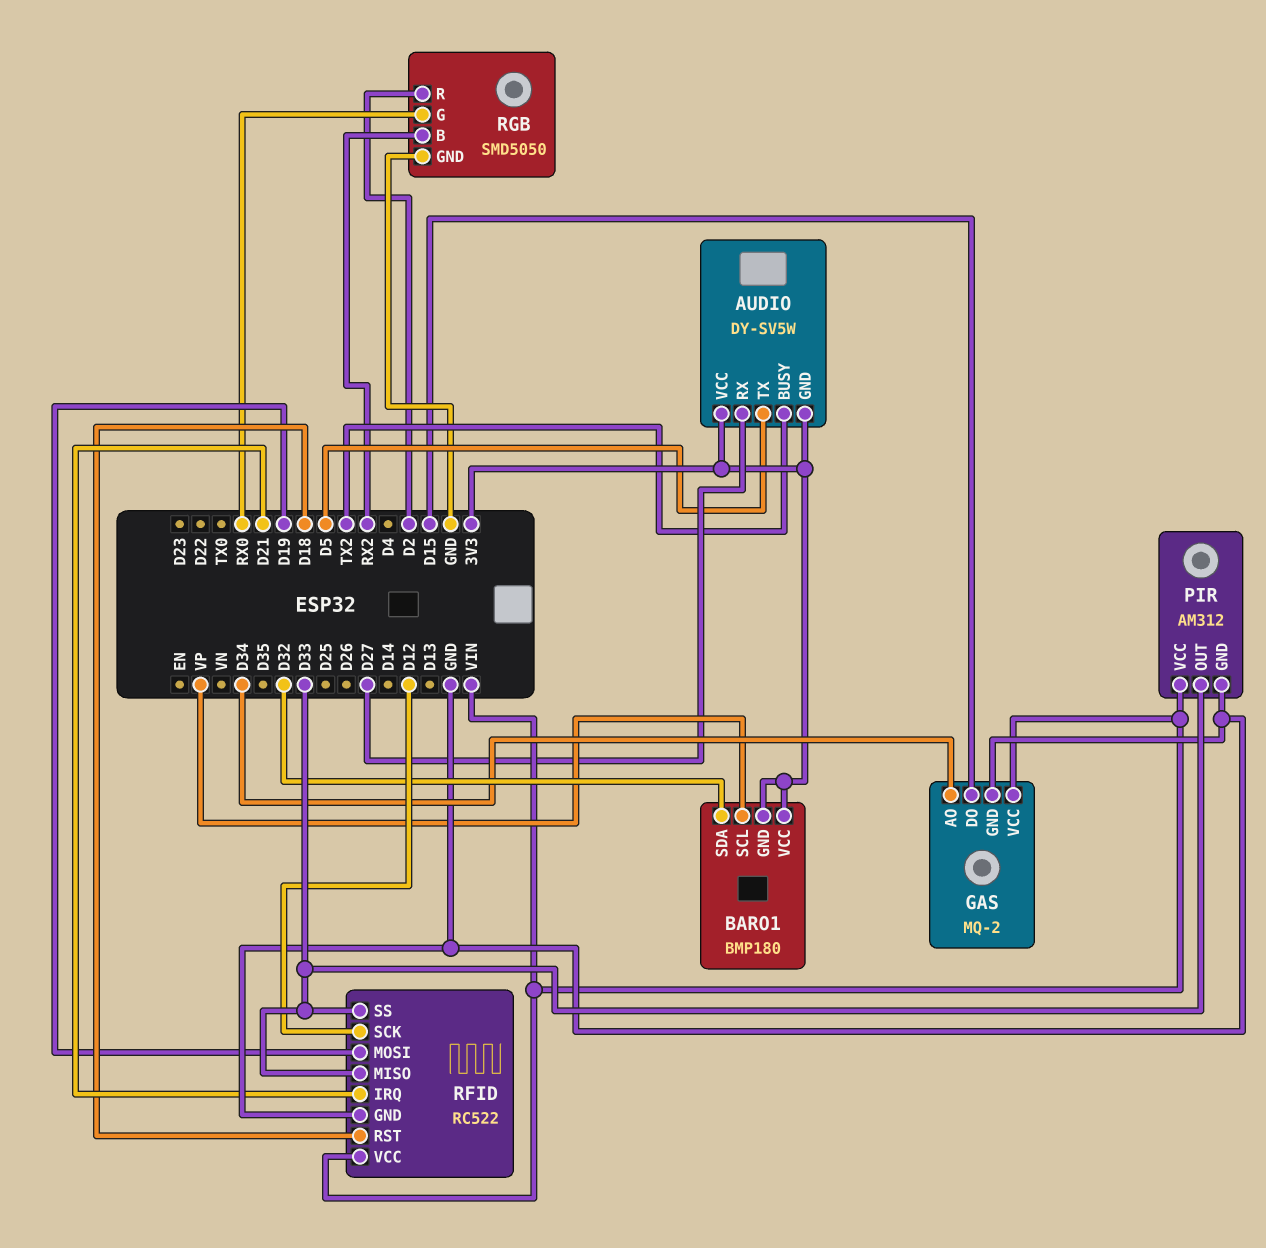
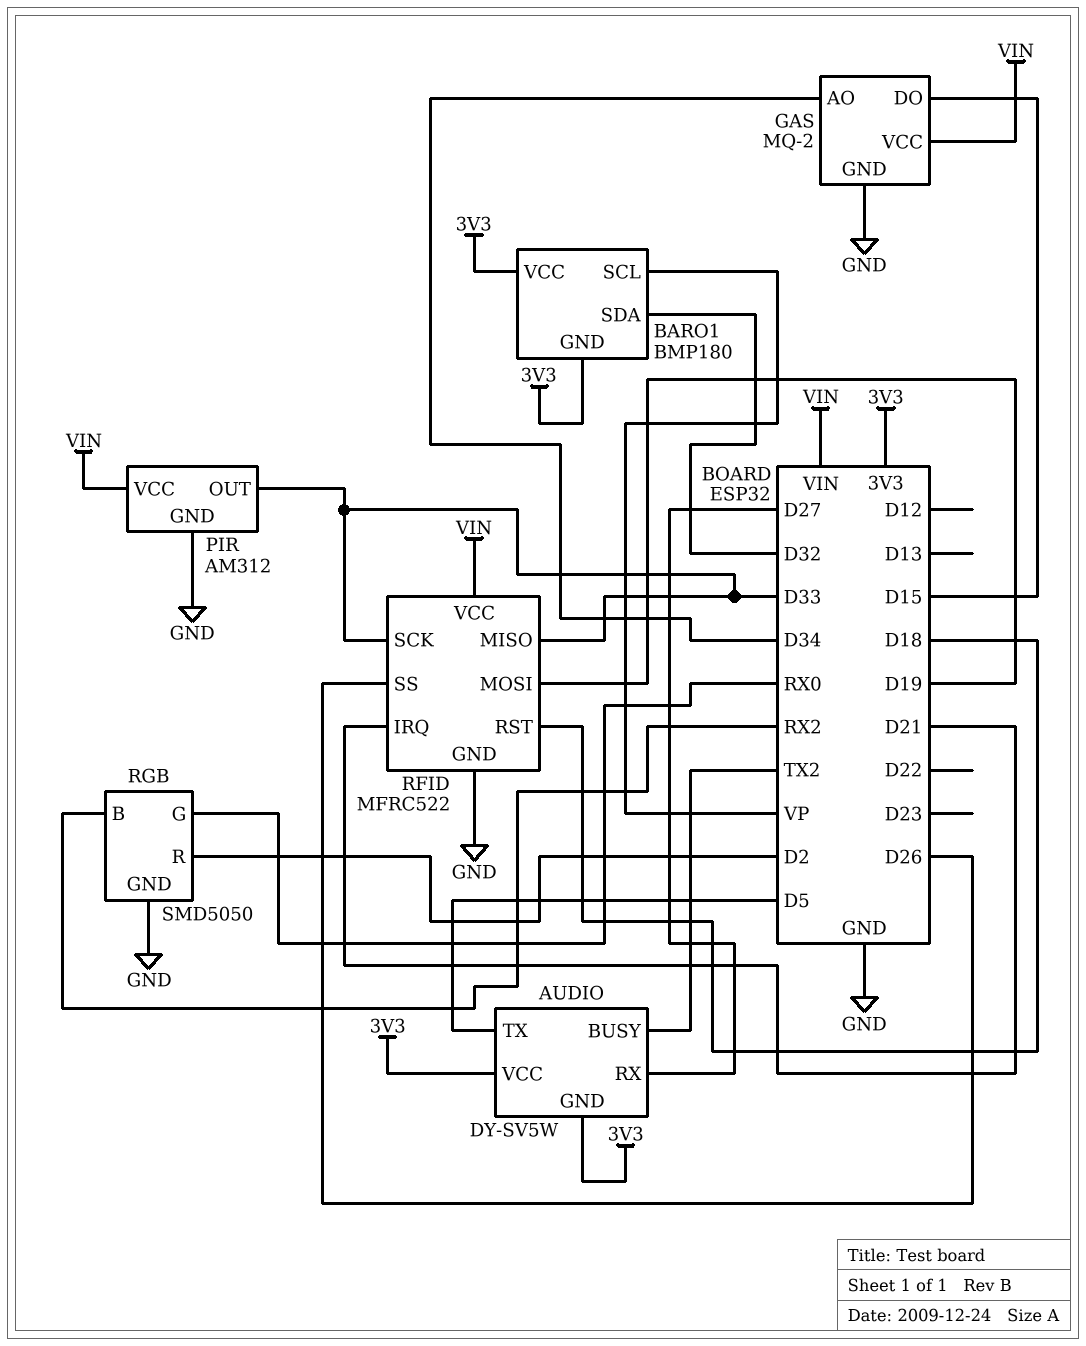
RFID: RC522 -> MFRC522
RFID pin SCK: D12 -> D33
RFID pin SS: D33 -> D26

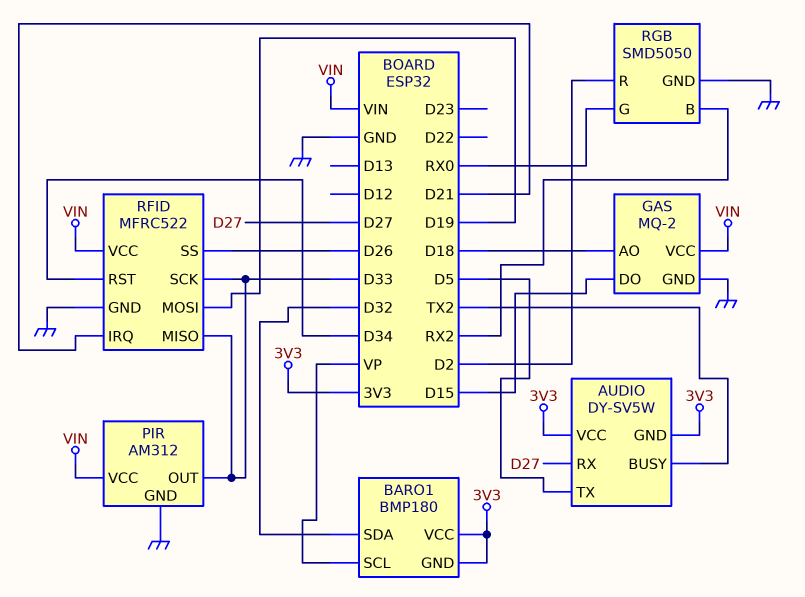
GAS pin AO: D34 -> D18
RFID pin RST: D18 -> D34

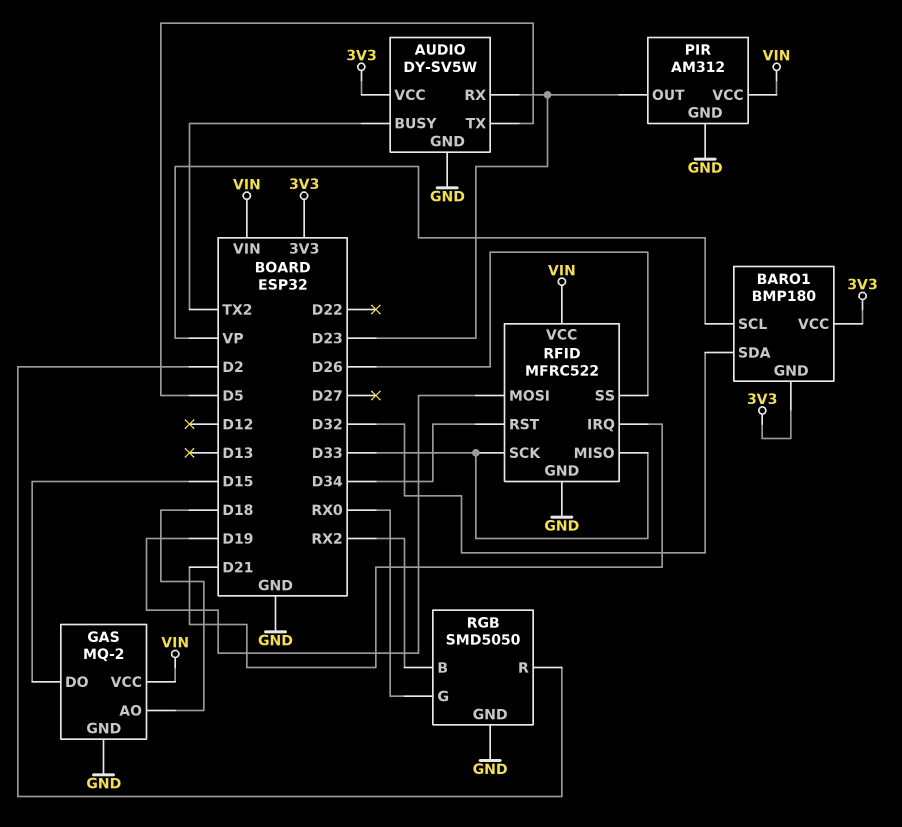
AUDIO pin GND: 3V3 -> GND
AUDIO pin RX: D27 -> D23
PIR pin OUT: D33 -> D23

